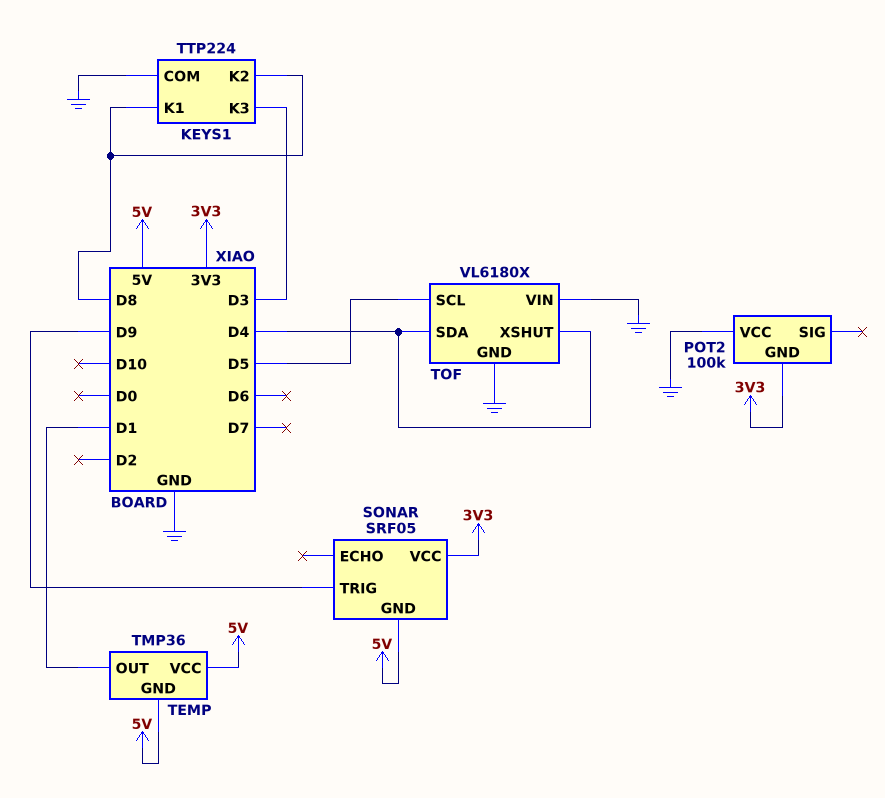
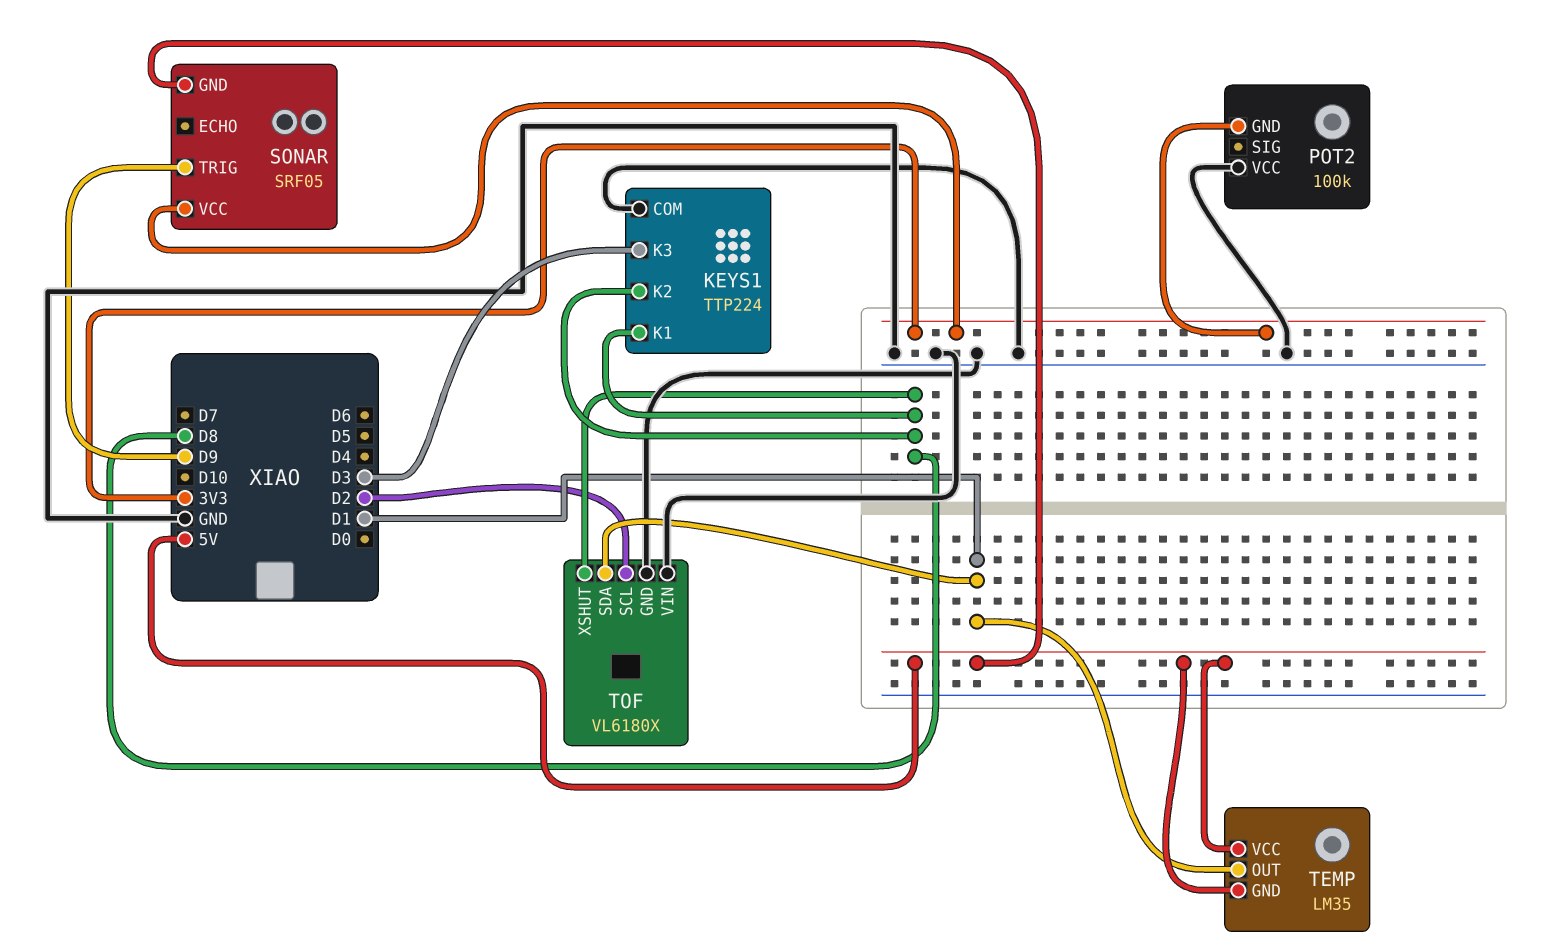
TEMP: TMP36 -> LM35
TOF pin SCL: D5 -> D2
TOF pin SDA: D4 -> D1
TOF pin XSHUT: D4 -> D8

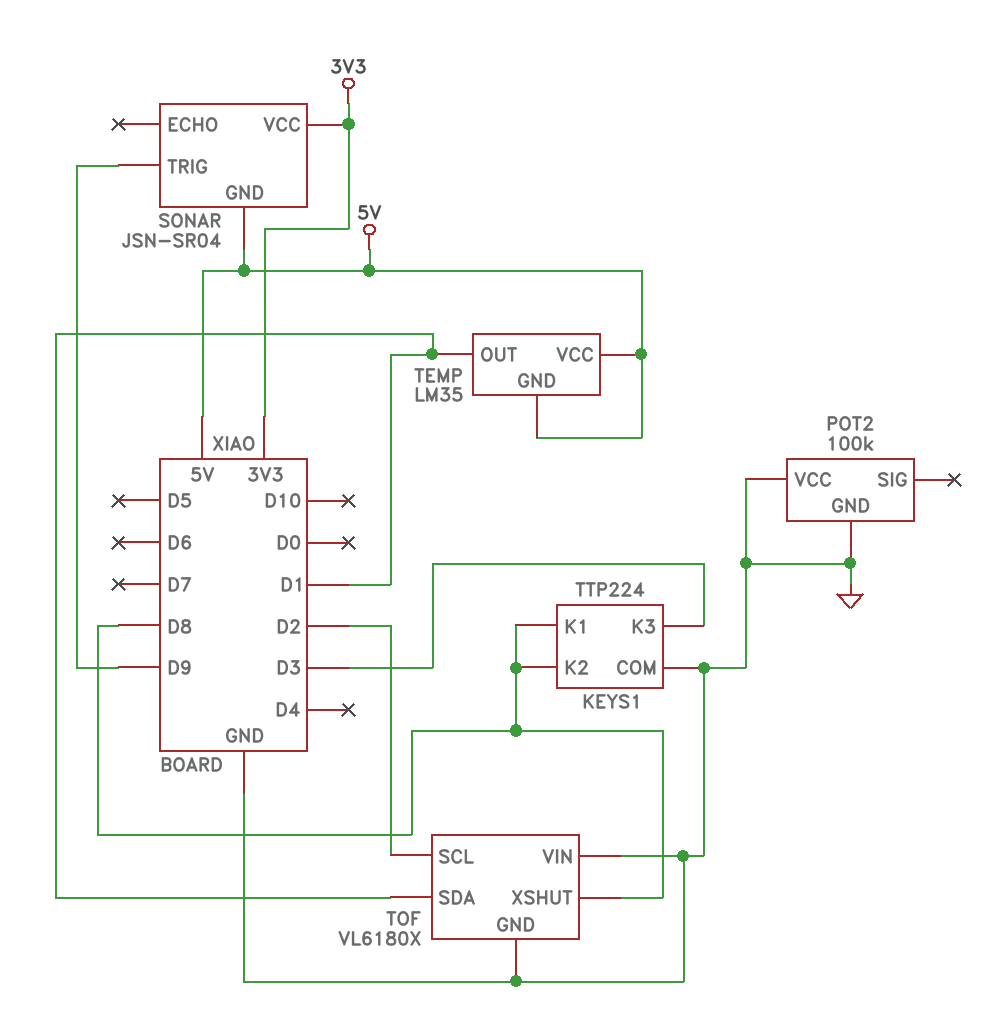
POT2 pin GND: 3V3 -> GND
SONAR: SRF05 -> JSN-SR04

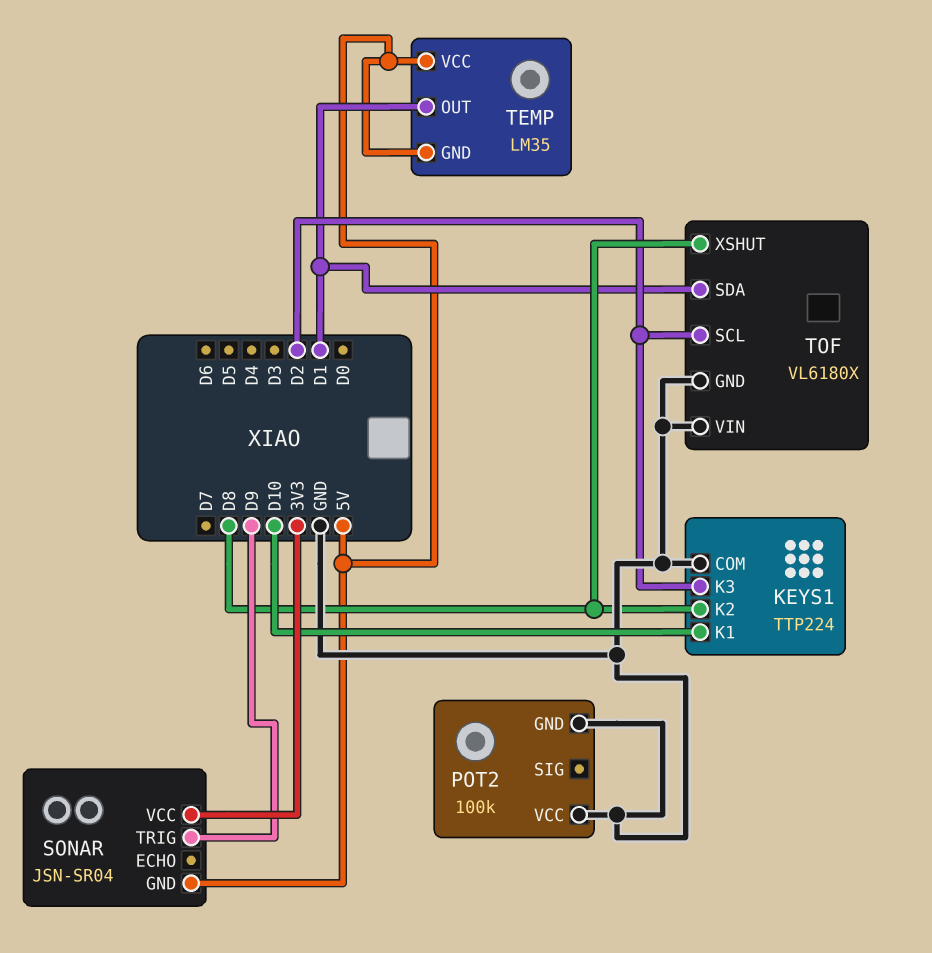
KEYS1 pin K1: D8 -> D10
KEYS1 pin K3: D3 -> D2

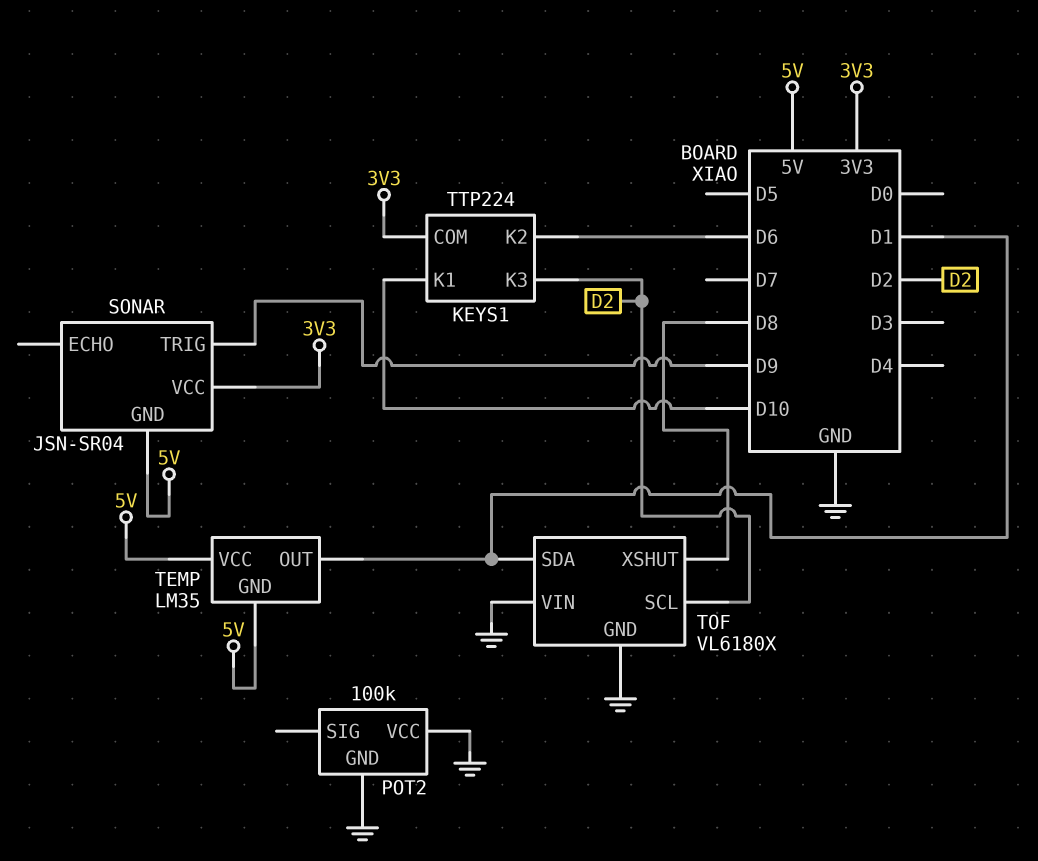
KEYS1 pin COM: GND -> 3V3
KEYS1 pin K2: D8 -> D6

